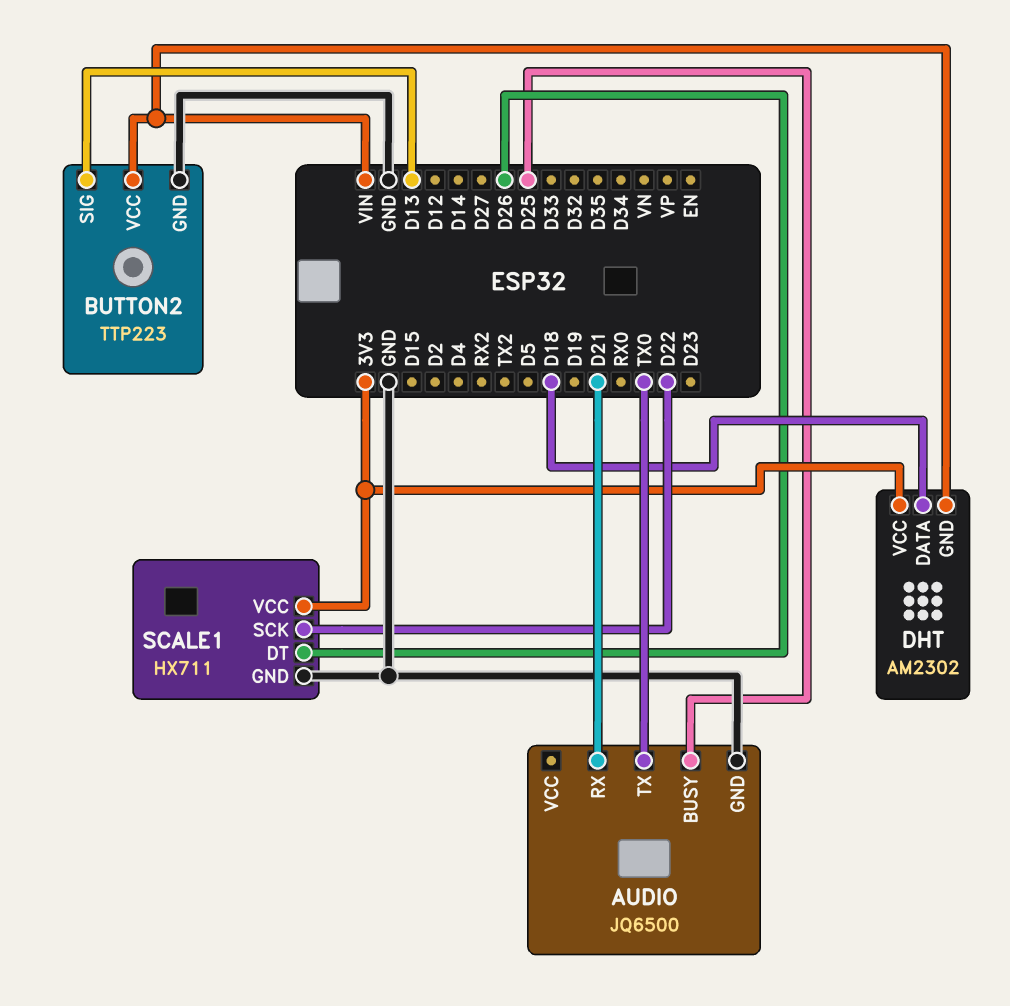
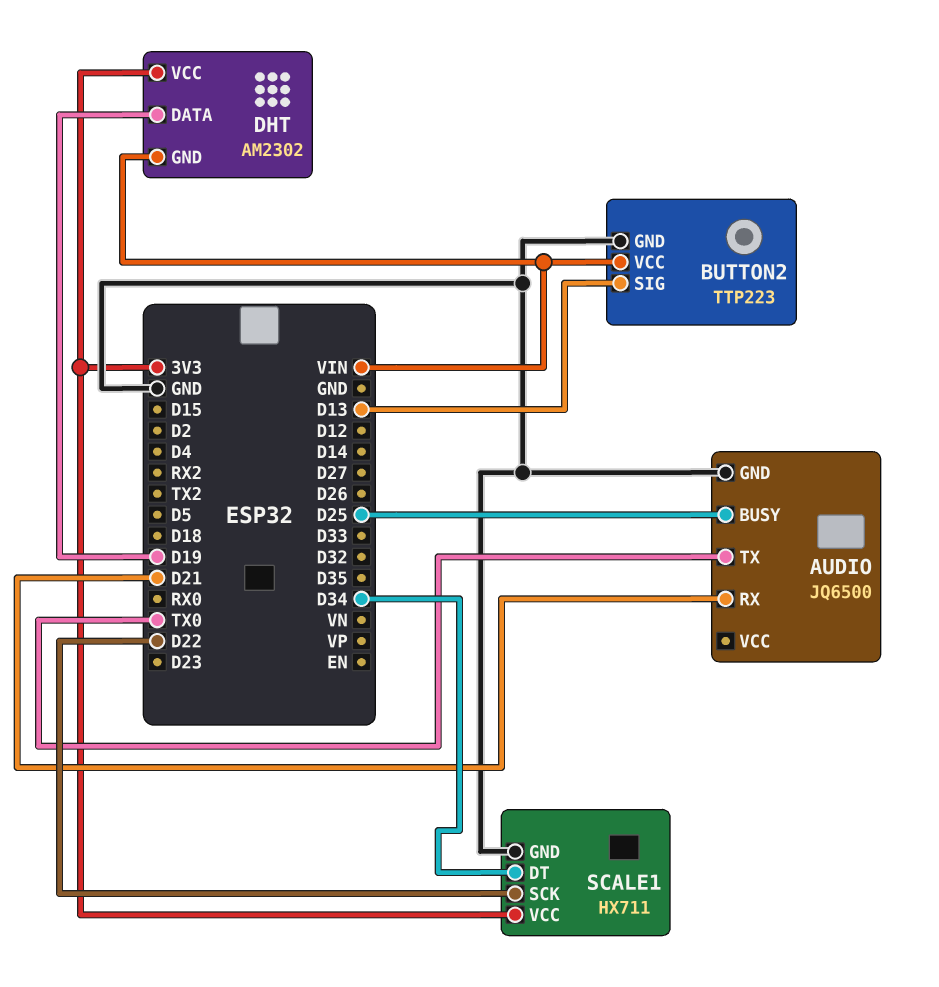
DHT pin DATA: D18 -> D19
SCALE1 pin DT: D26 -> D34

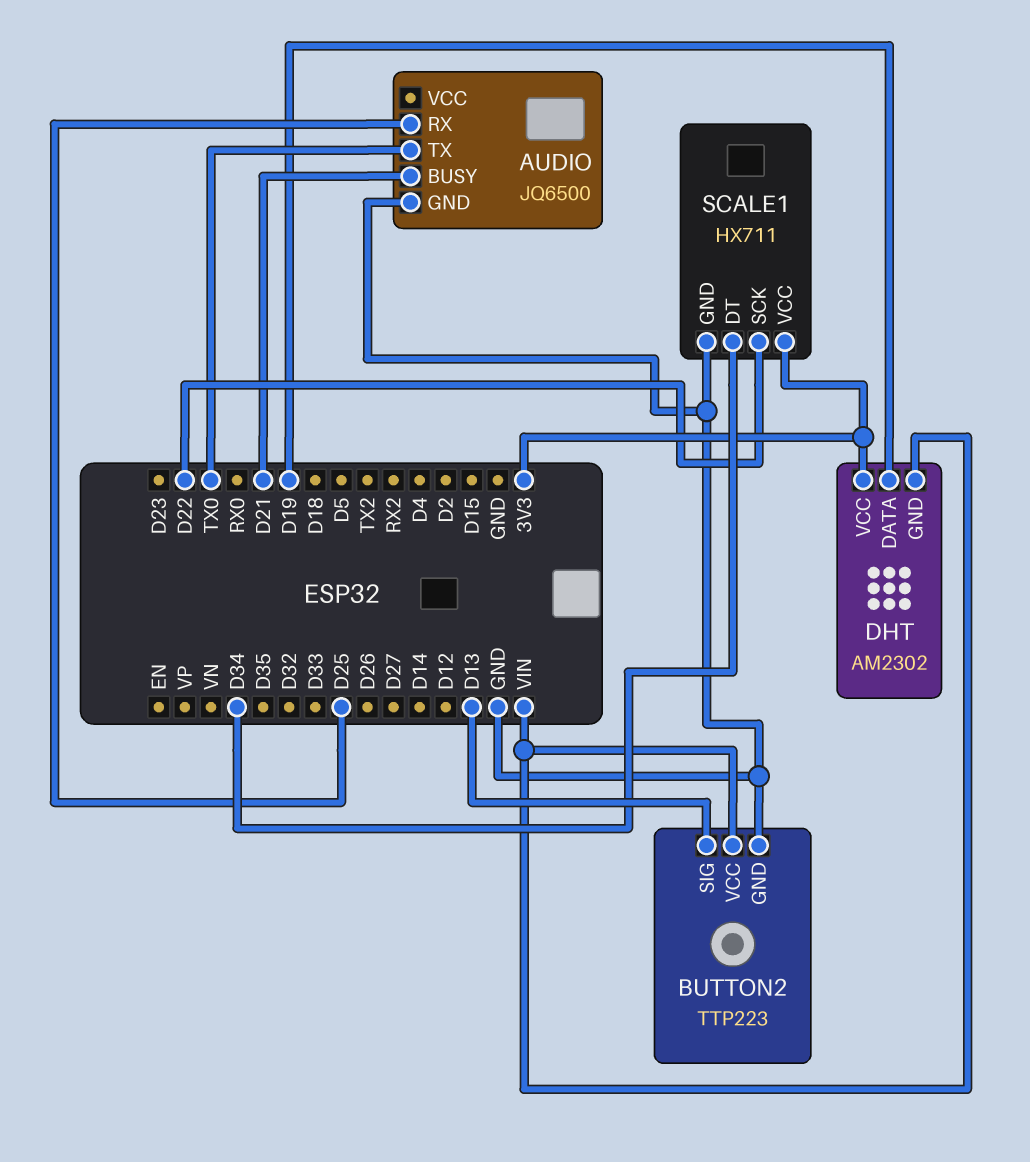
AUDIO pin BUSY: D25 -> D21
AUDIO pin RX: D21 -> D25

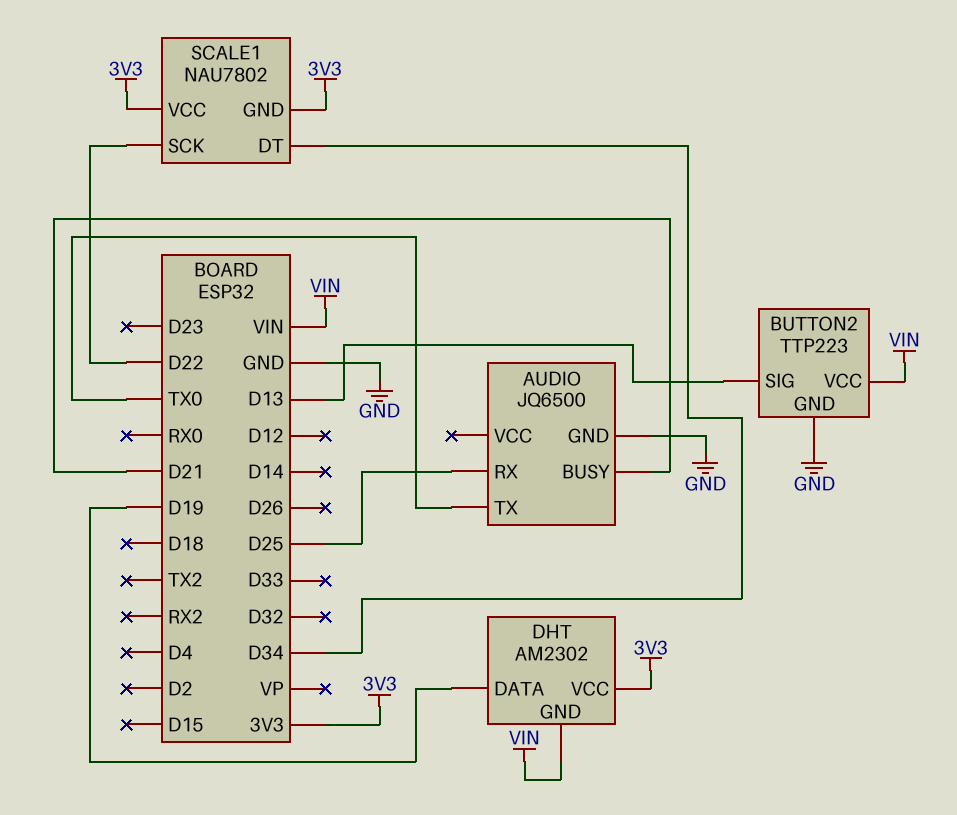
SCALE1: HX711 -> NAU7802
SCALE1 pin GND: GND -> 3V3

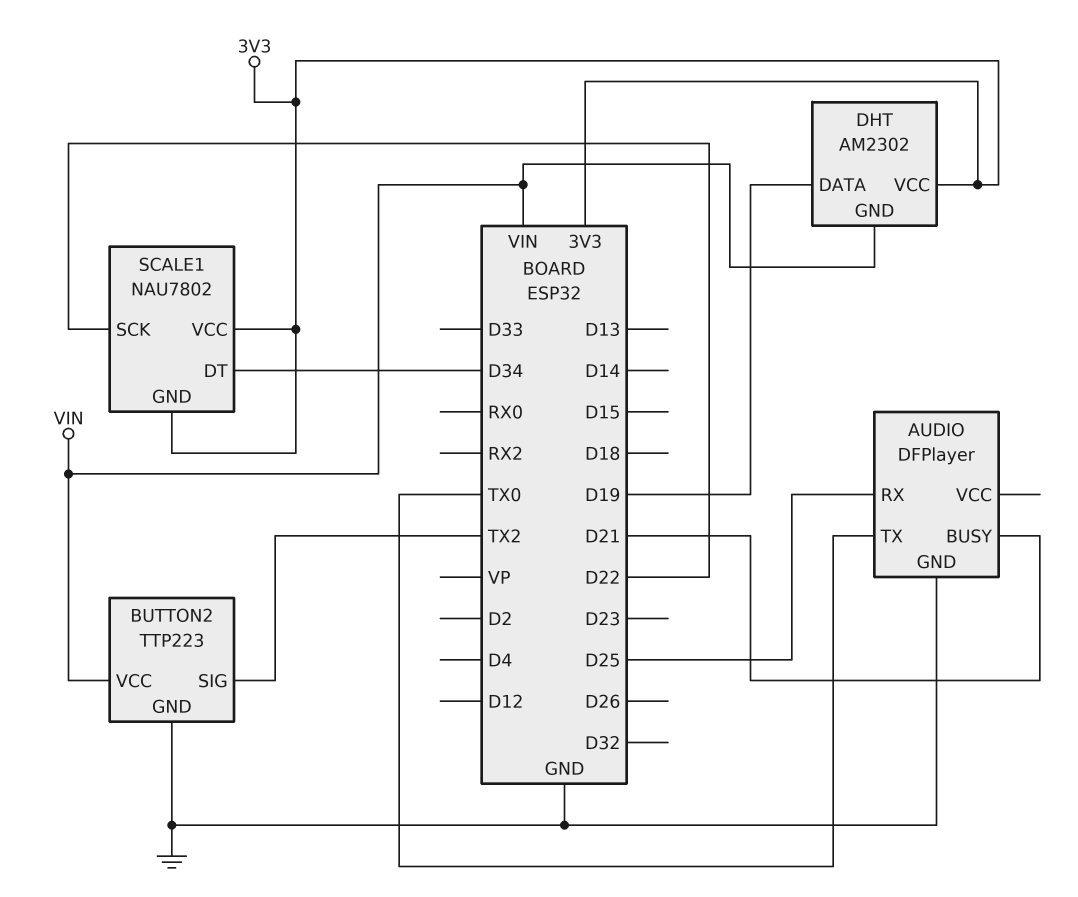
AUDIO: JQ6500 -> DFPlayer
BUTTON2 pin SIG: D13 -> TX2

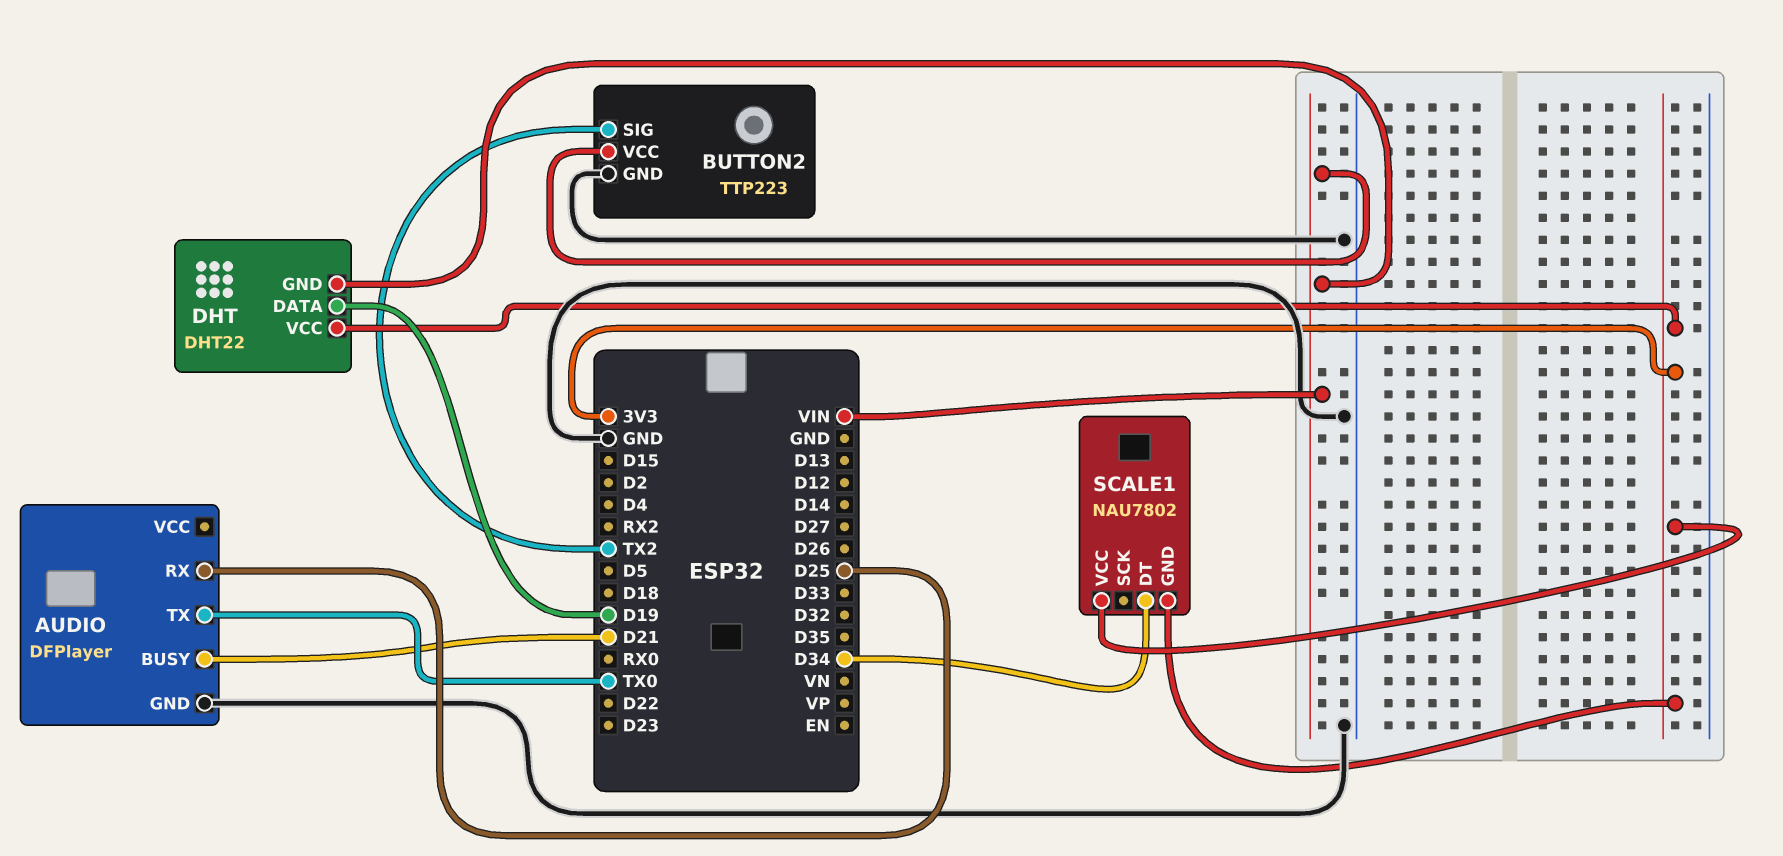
DHT: AM2302 -> DHT22
SCALE1 pin SCK: D22 -> none

